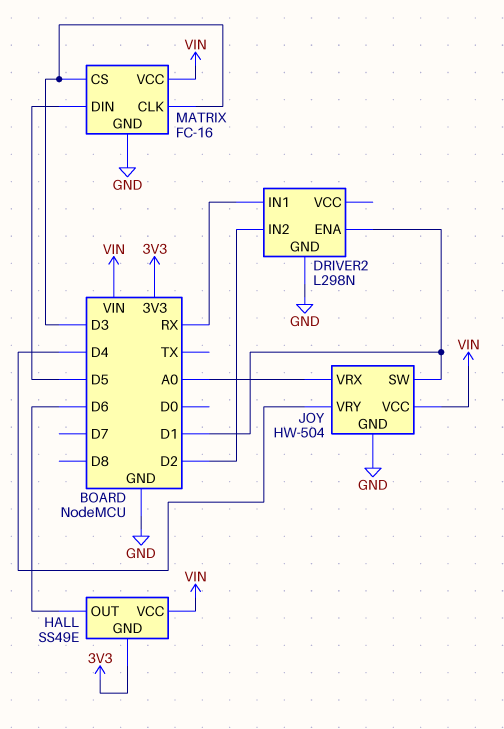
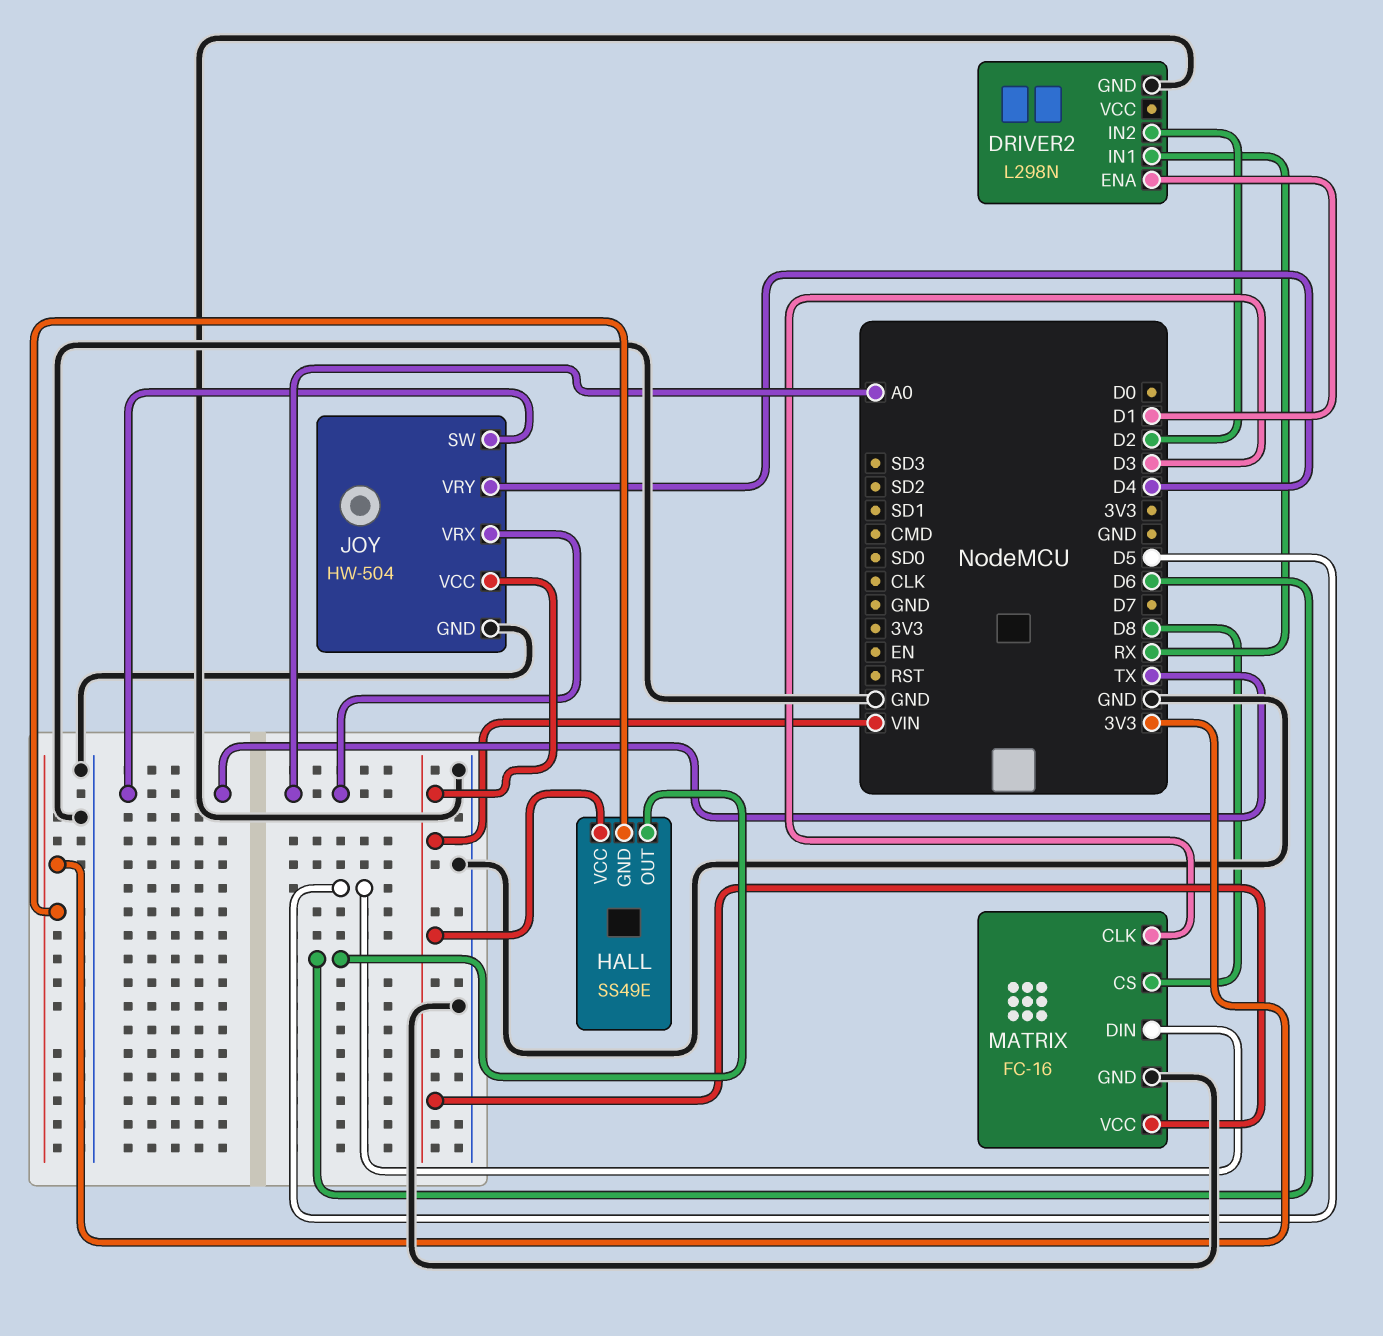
JOY pin SW: D1 -> TX
MATRIX pin CS: D3 -> D8

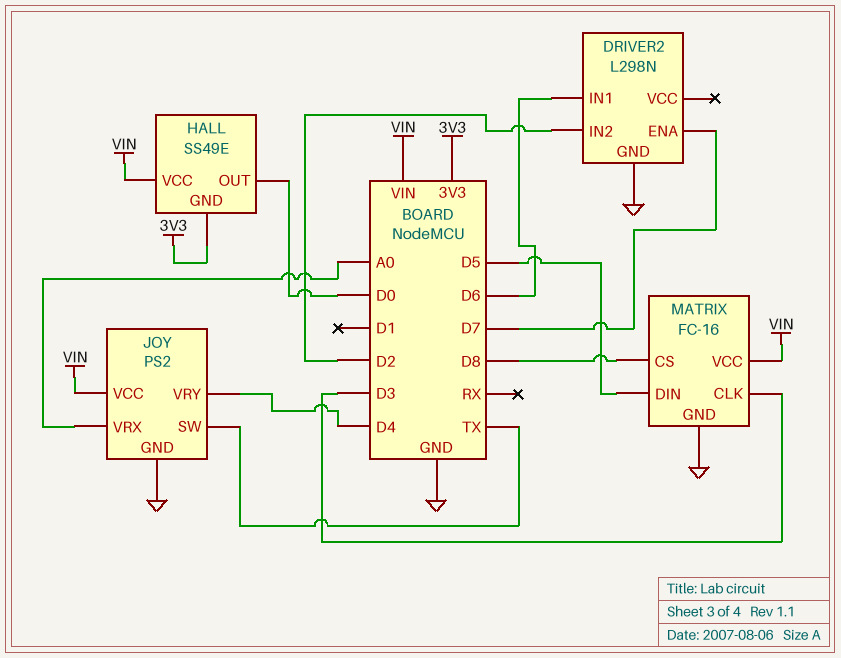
DRIVER2 pin ENA: D1 -> D7
DRIVER2 pin IN1: RX -> D6
HALL pin OUT: D6 -> D0
JOY: HW-504 -> PS2

